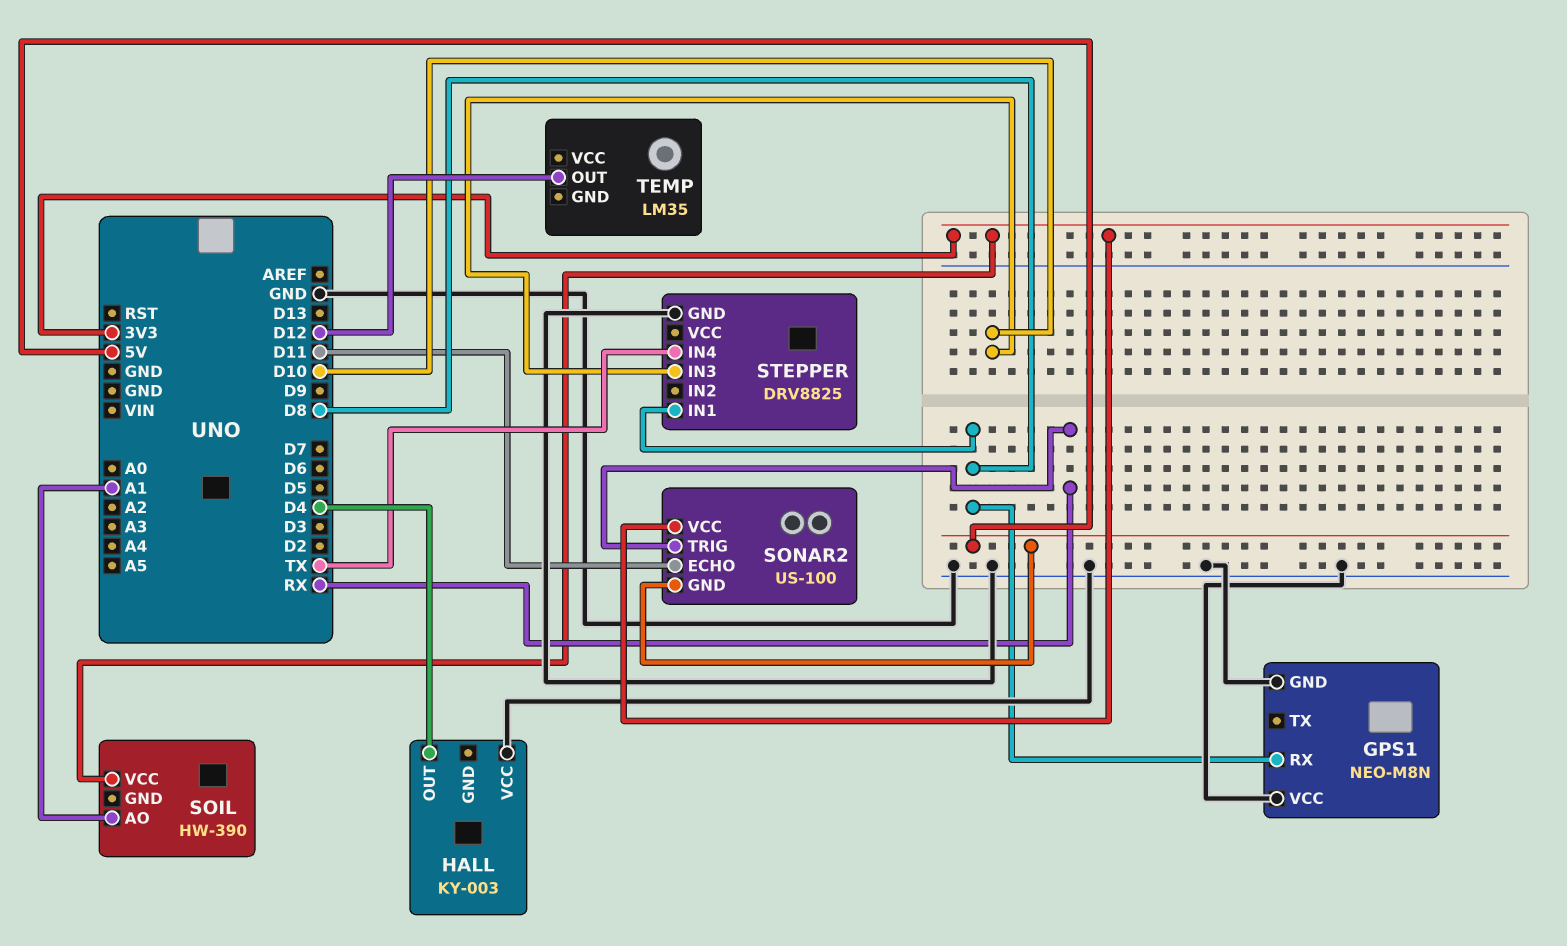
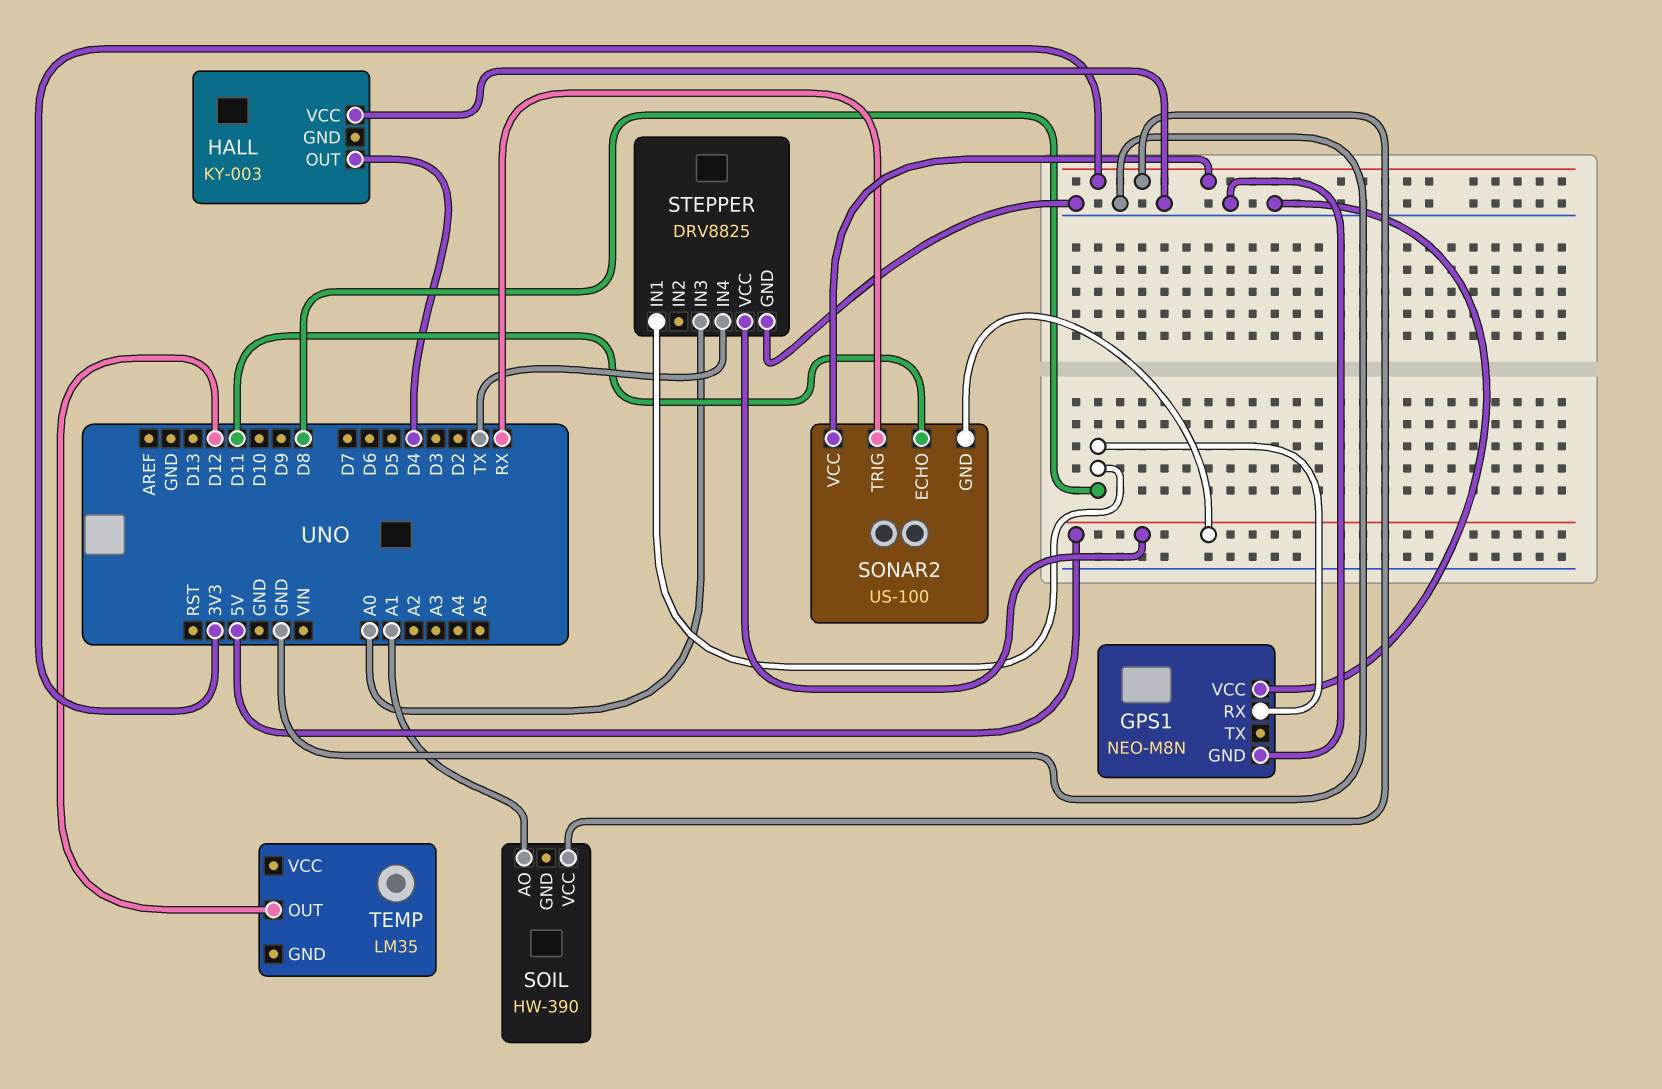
STEPPER pin IN3: D10 -> A0
STEPPER pin VCC: none -> 5V

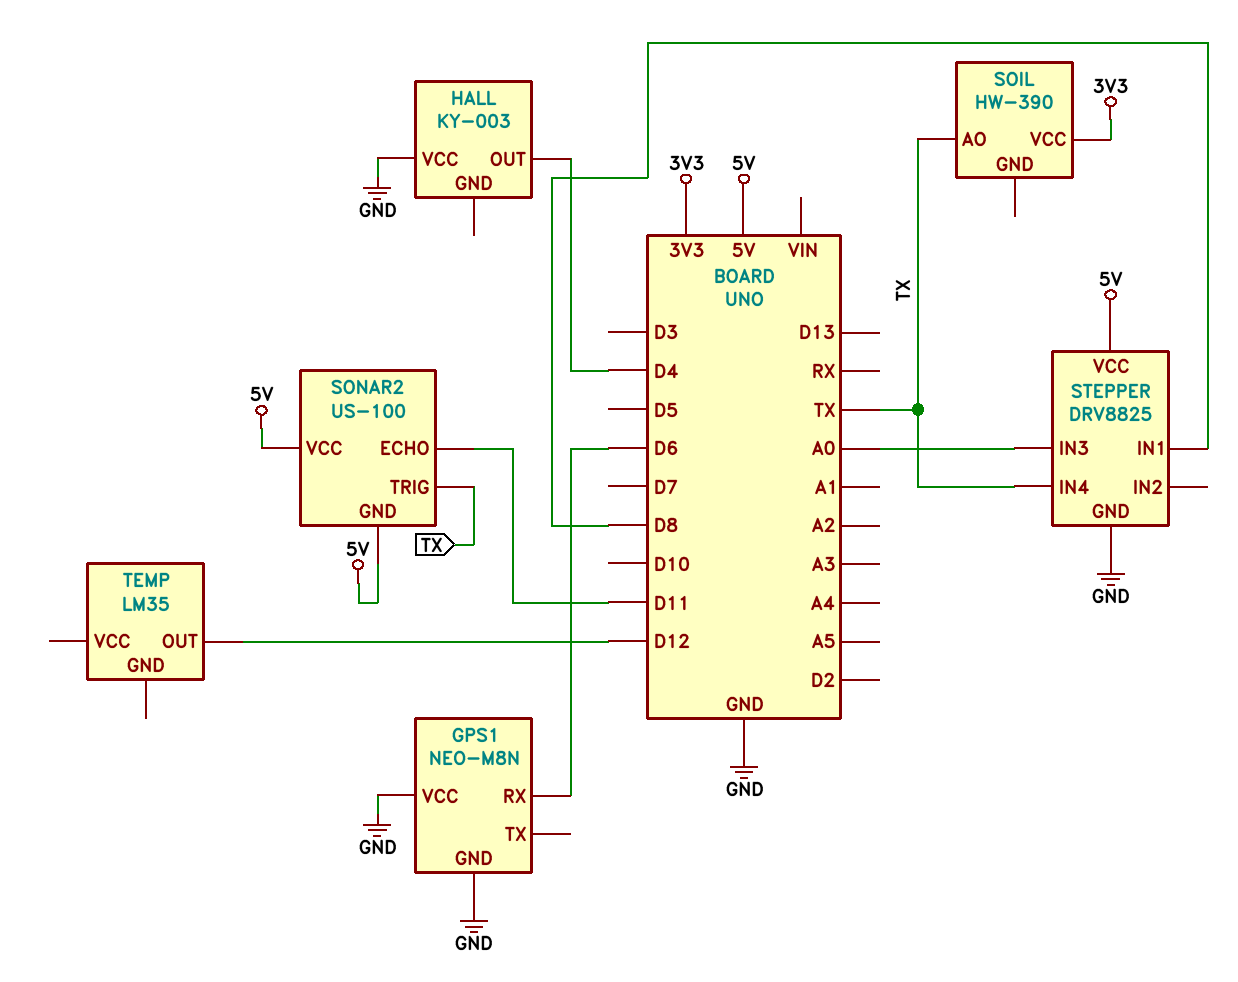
GPS1 pin RX: D8 -> D6
SOIL pin AO: A1 -> TX
SONAR2 pin TRIG: RX -> TX
SONAR2 pin VCC: 3V3 -> 5V

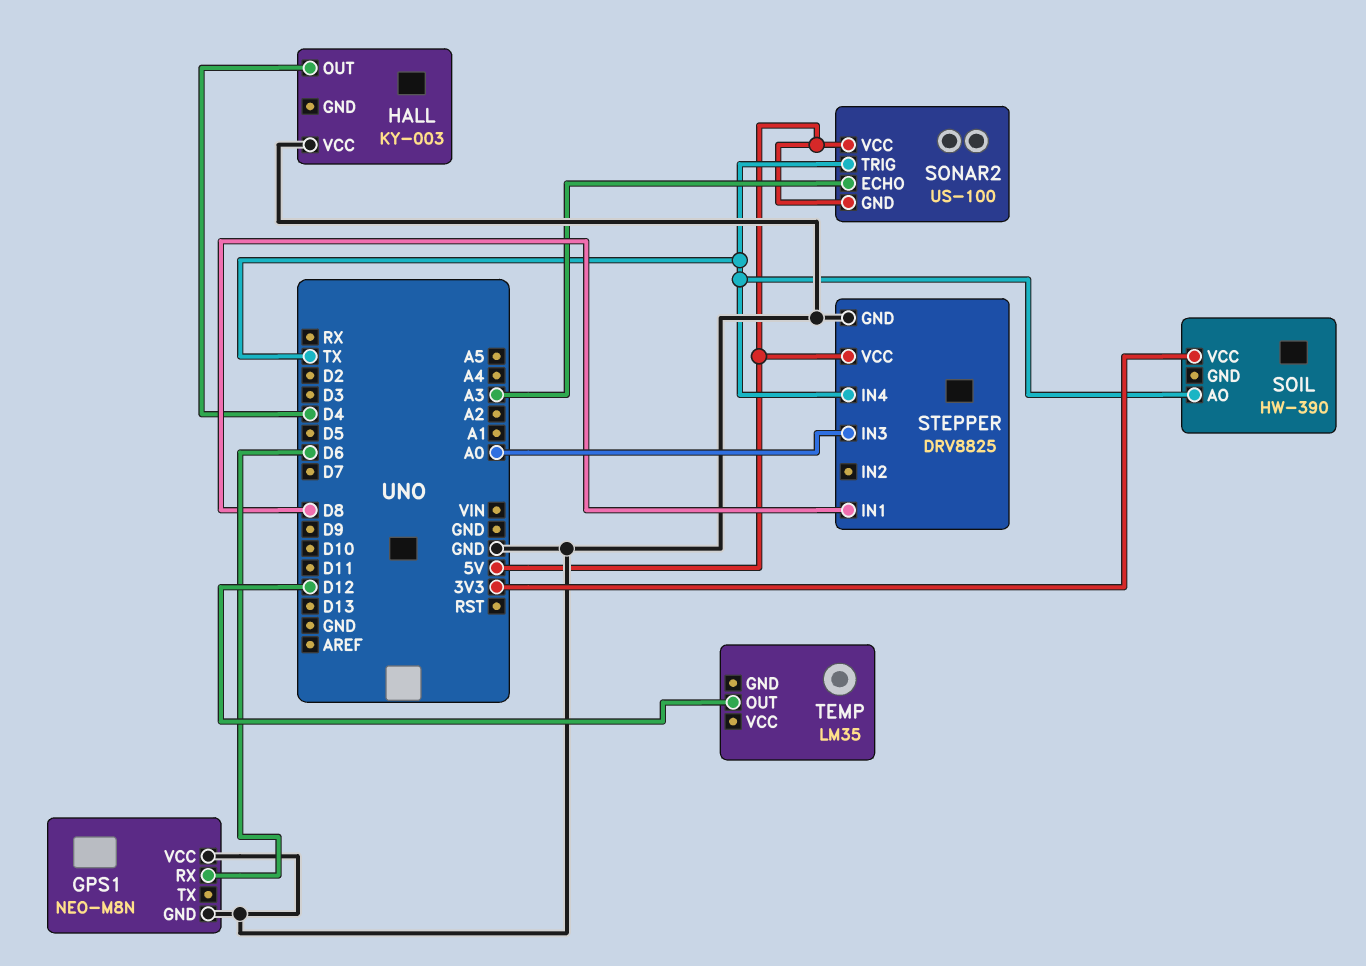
SONAR2 pin ECHO: D11 -> A3

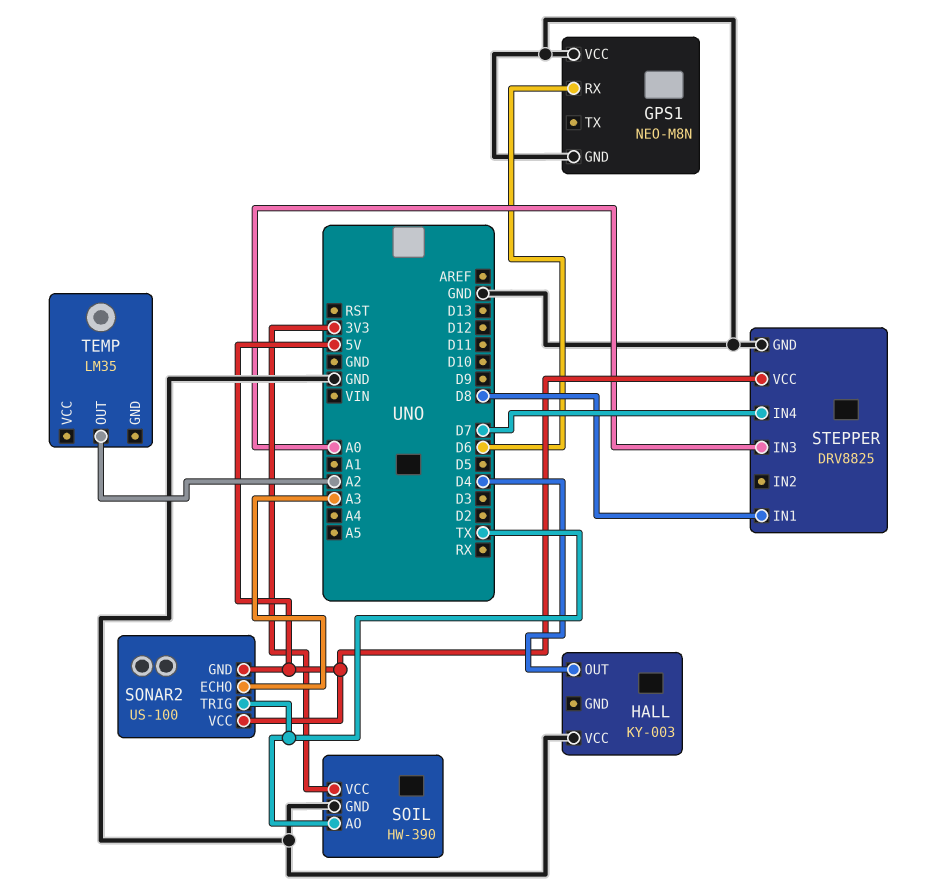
SOIL pin GND: none -> GND
STEPPER pin IN4: TX -> D7
TEMP pin OUT: D12 -> A2

